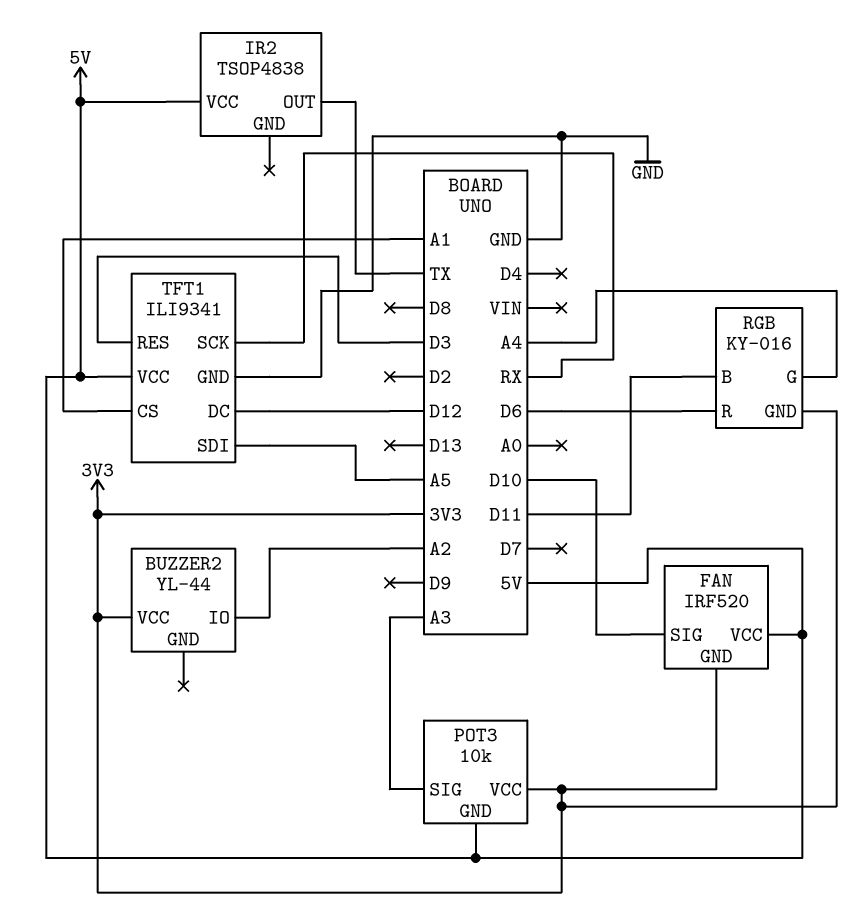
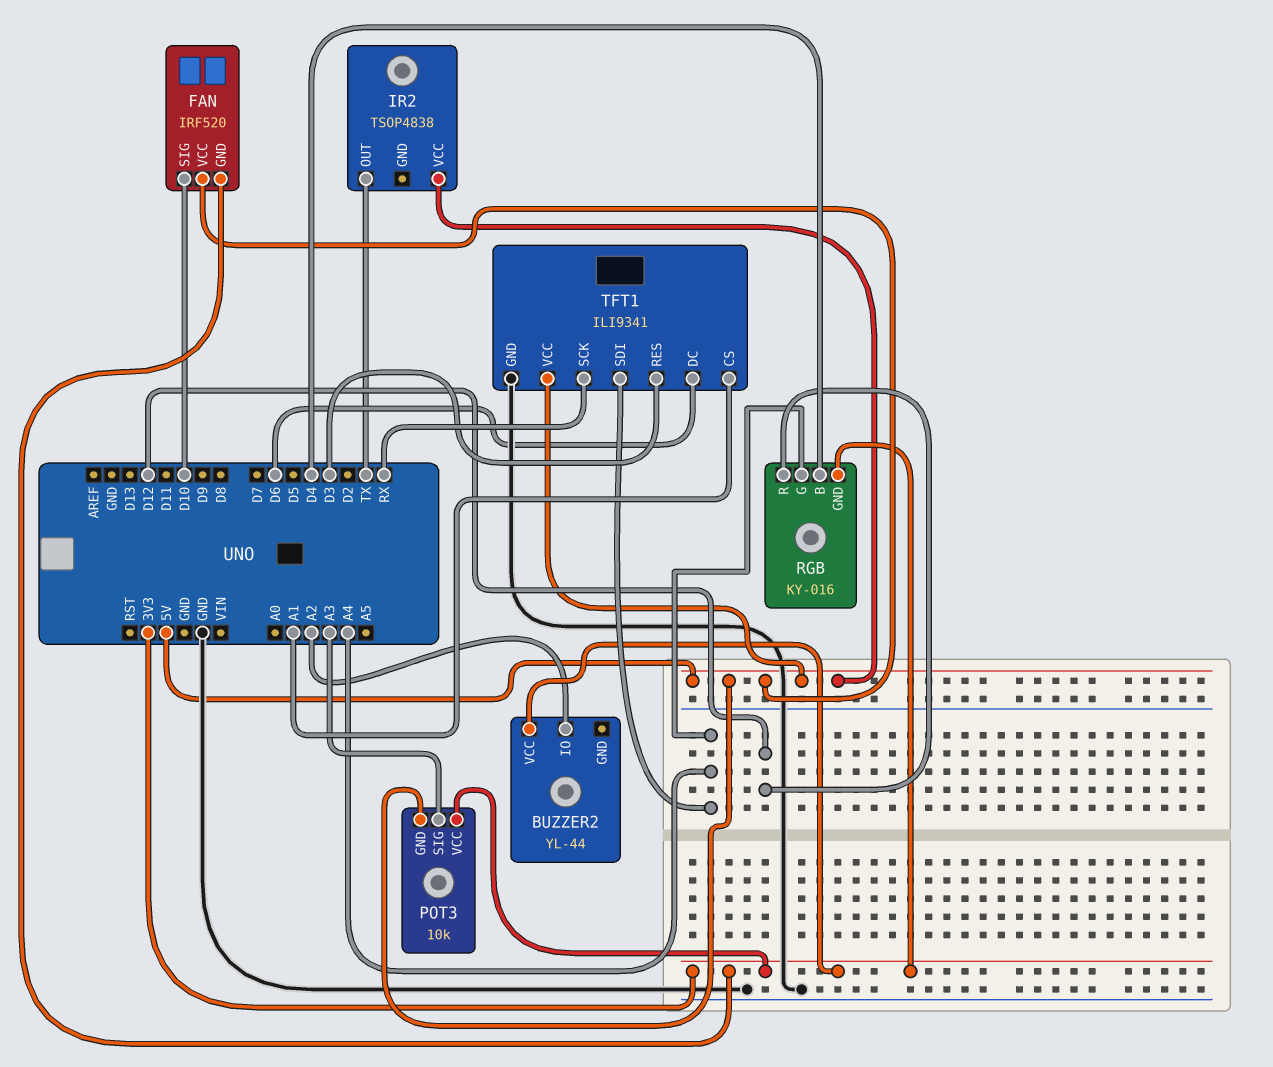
RGB pin B: D11 -> D4
RGB pin R: D6 -> D12
TFT1 pin DC: D12 -> D6
TFT1 pin SDI: A5 -> A4

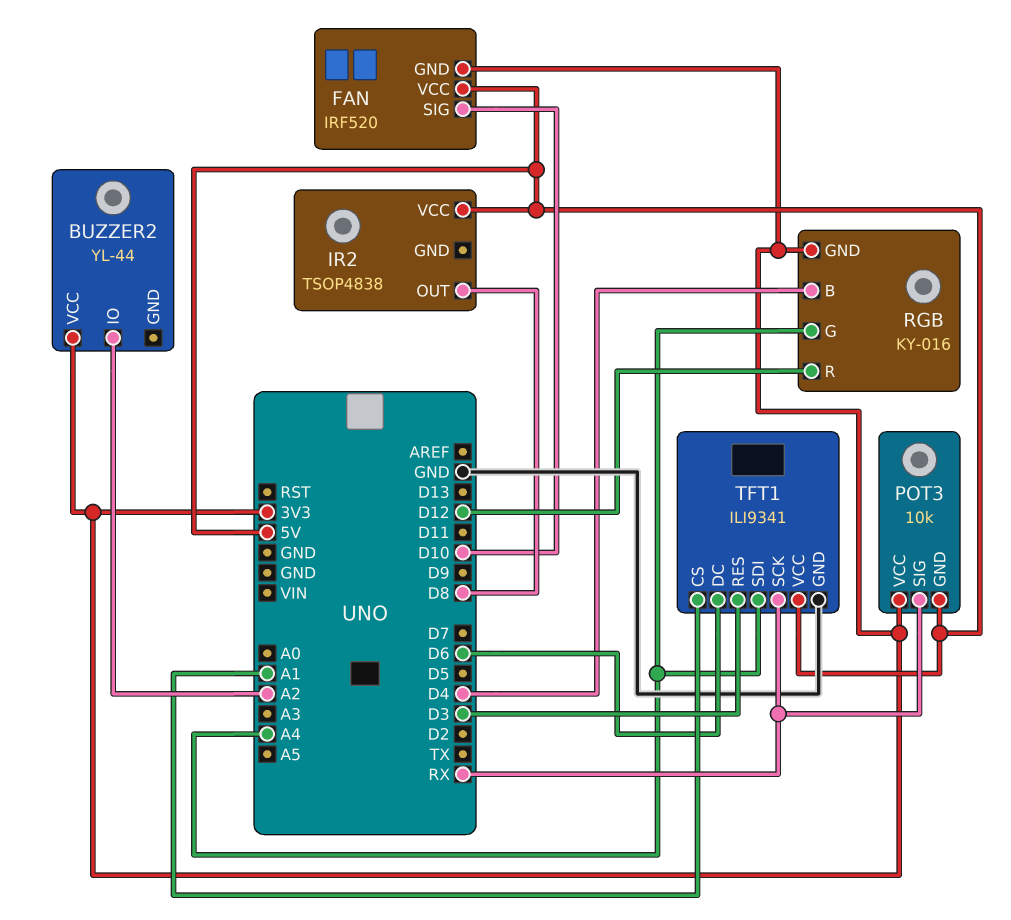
IR2 pin OUT: TX -> D8
POT3 pin SIG: A3 -> RX

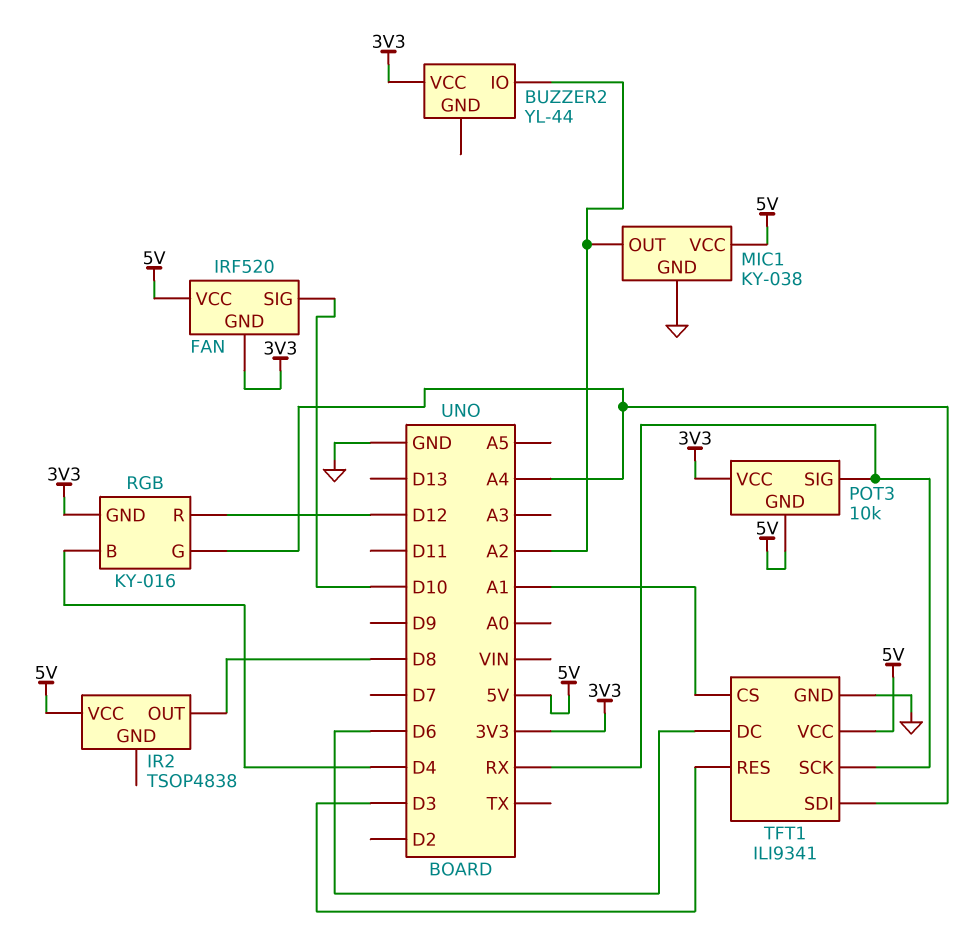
MIC1: none -> KY-038
MIC1 pin GND: none -> GND
MIC1 pin OUT: none -> A2
MIC1 pin VCC: none -> 5V

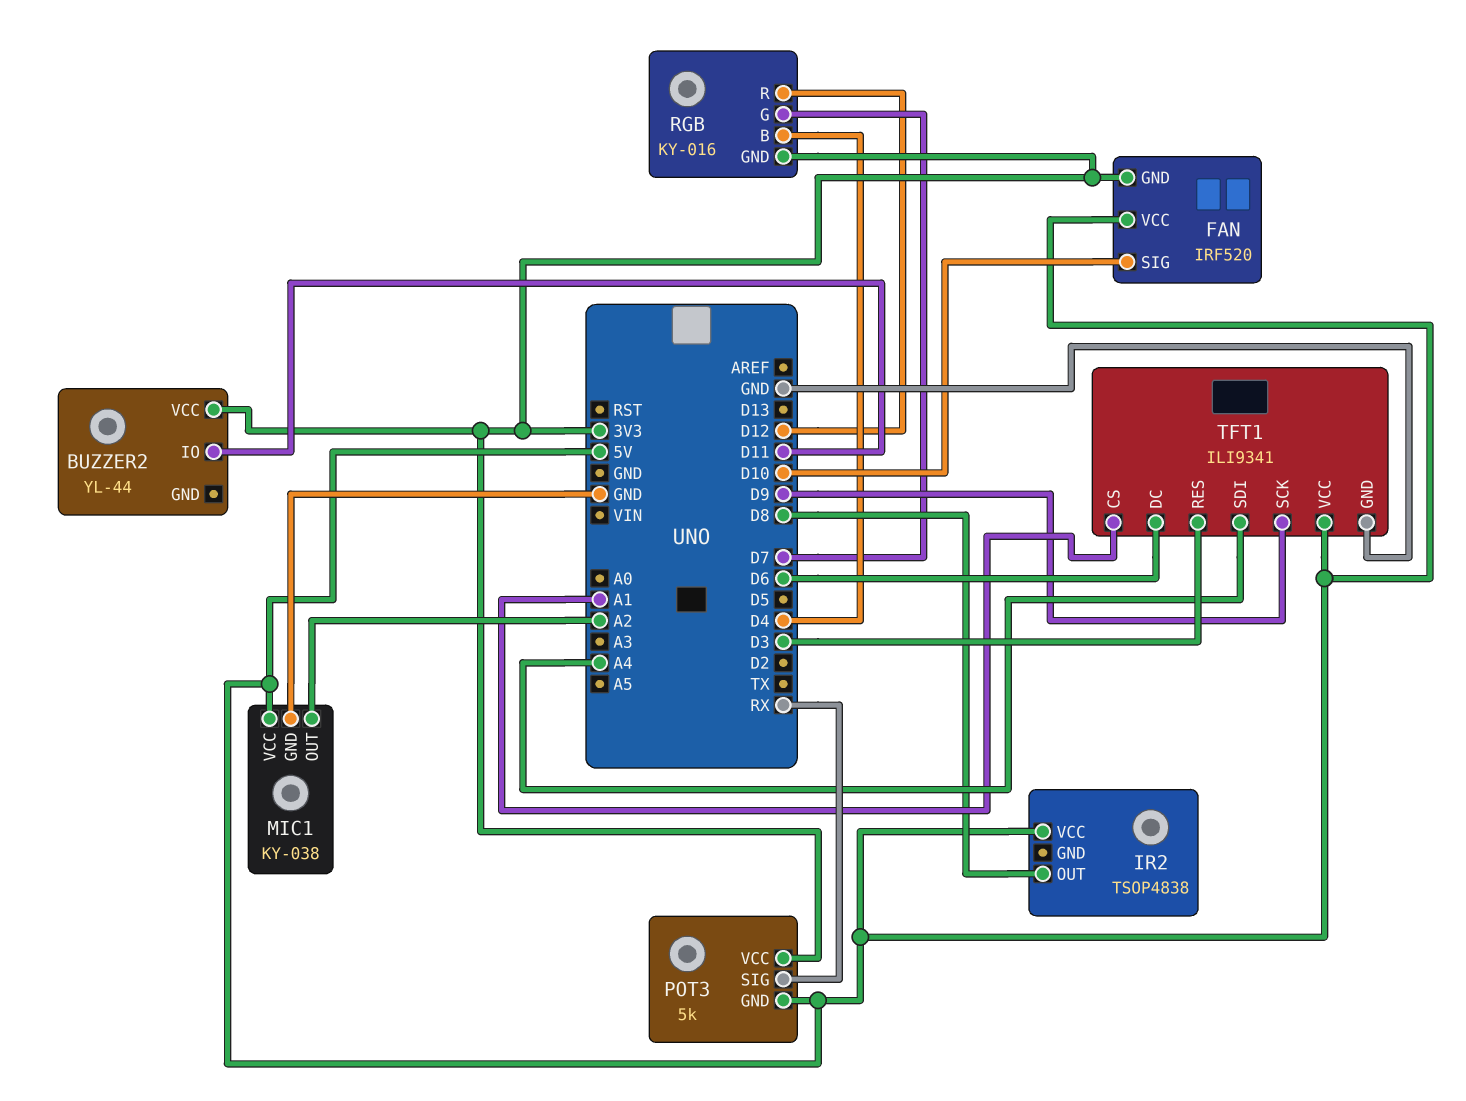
BUZZER2 pin IO: A2 -> D11
POT3: 10k -> 5k
RGB pin G: A4 -> D7
TFT1 pin SCK: RX -> D9

